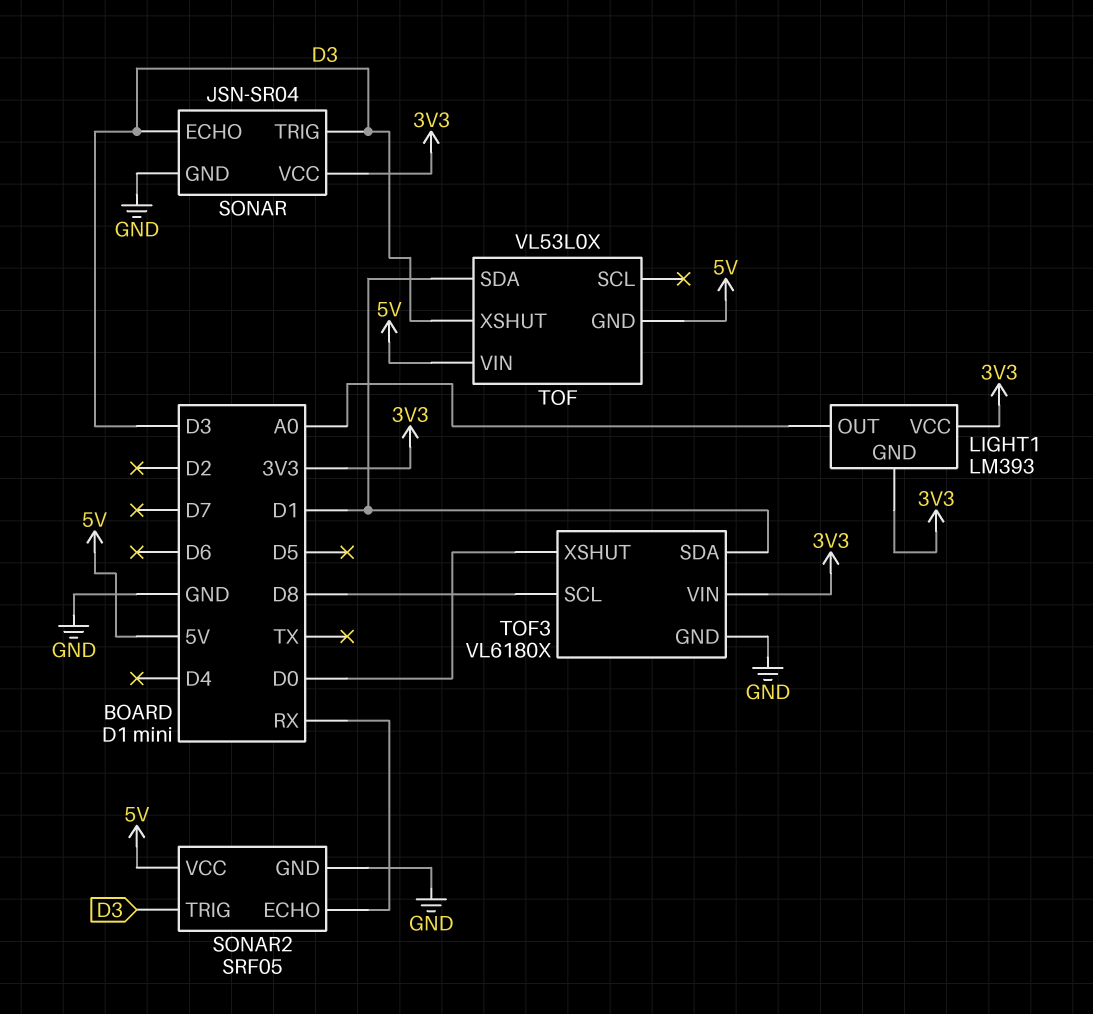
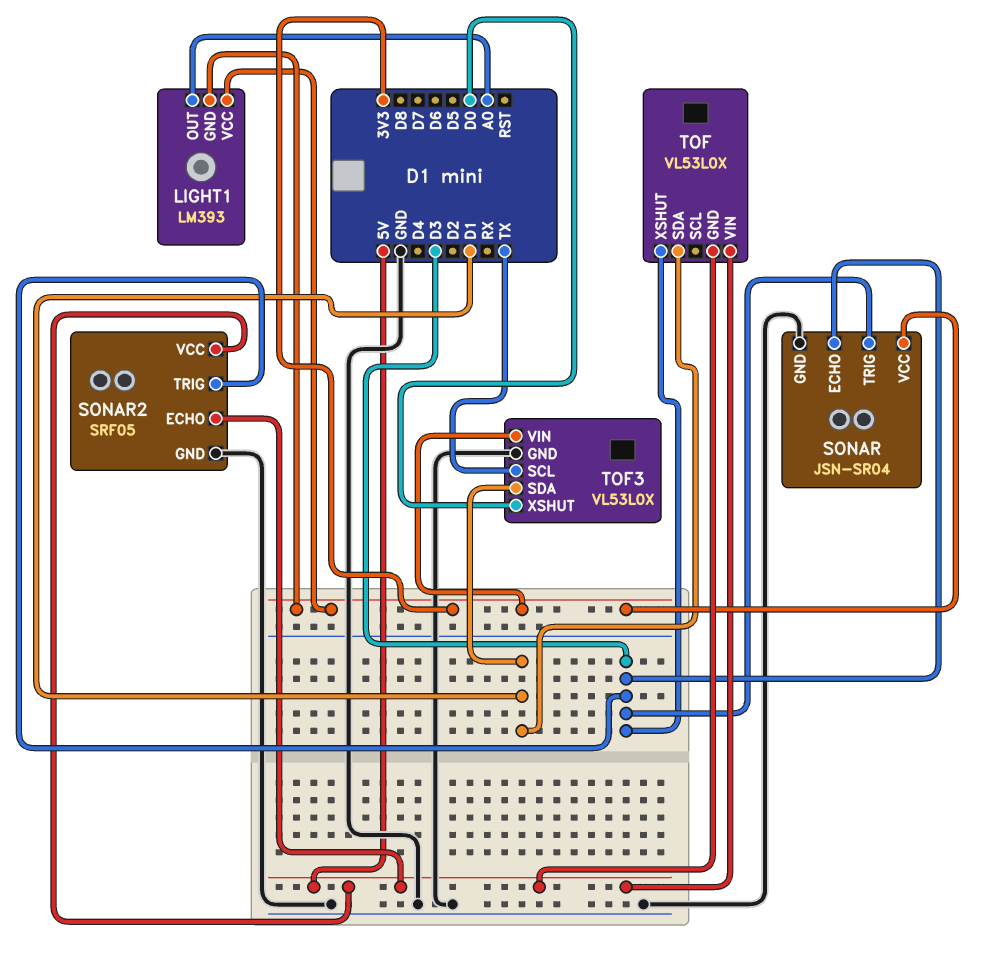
SONAR2 pin ECHO: RX -> 5V
TOF3: VL6180X -> VL53L0X
TOF3 pin SCL: D8 -> TX

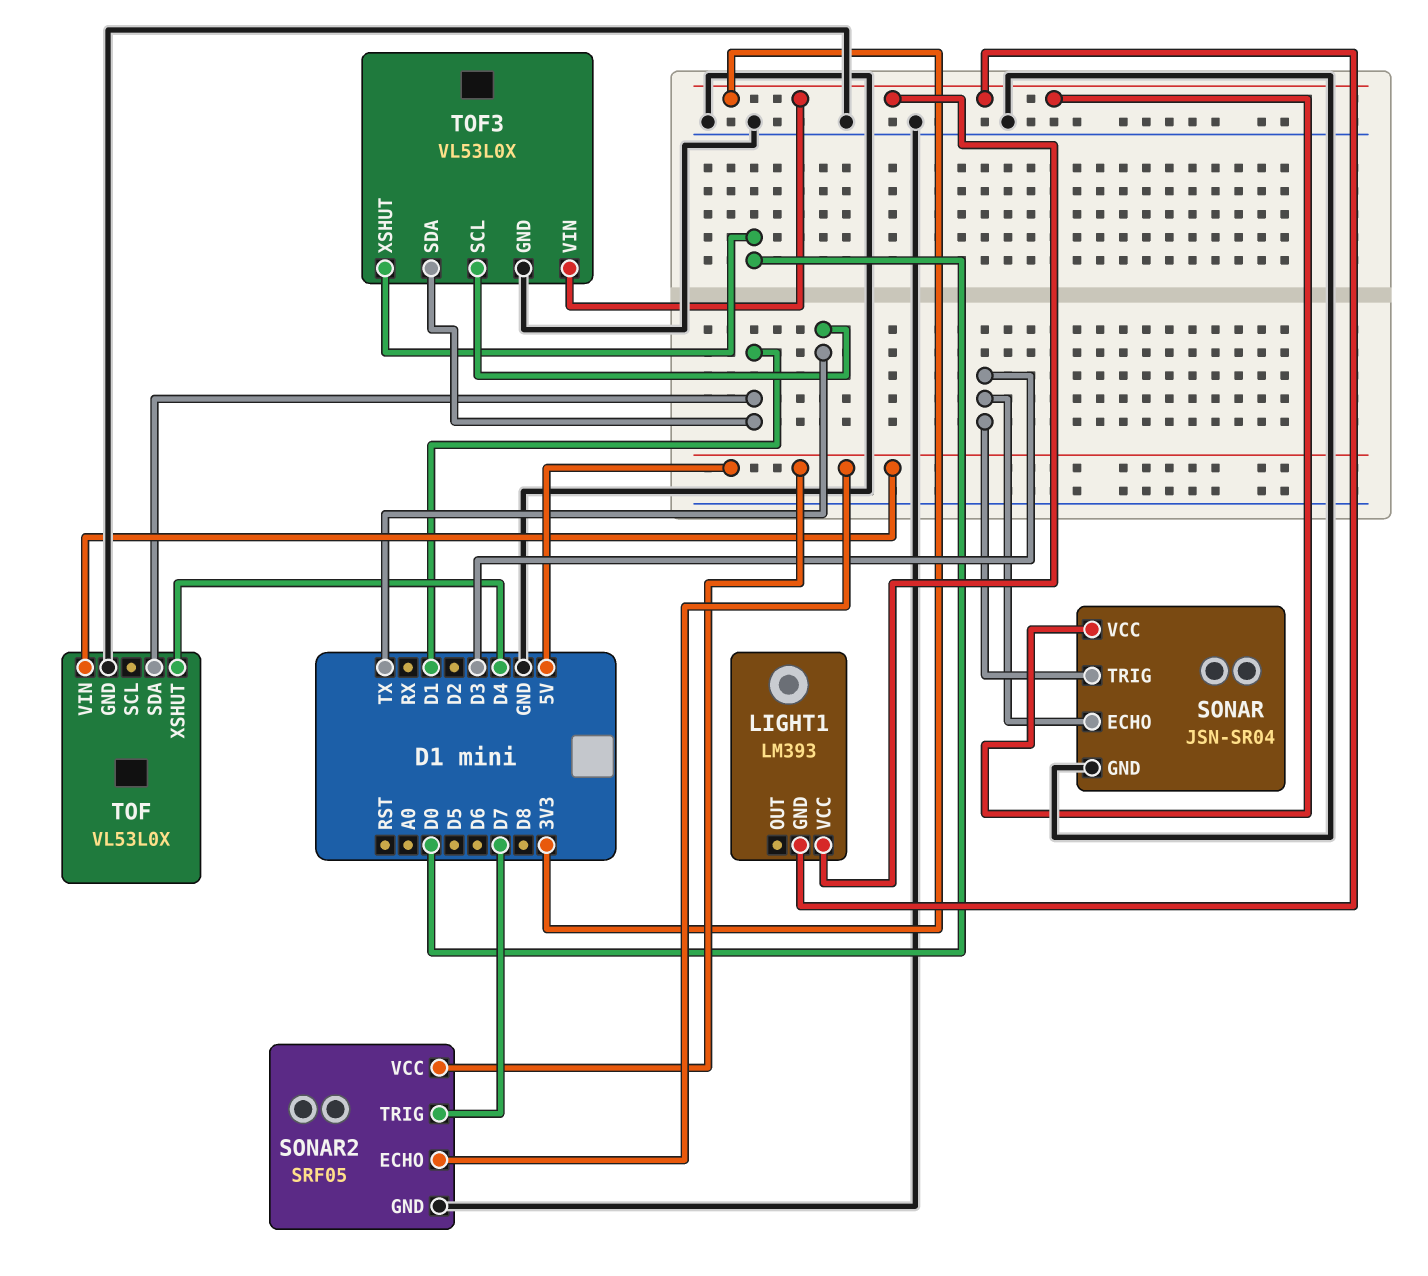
LIGHT1 pin OUT: A0 -> none
SONAR2 pin TRIG: D3 -> D7
TOF pin GND: 5V -> GND
TOF pin XSHUT: D3 -> D4

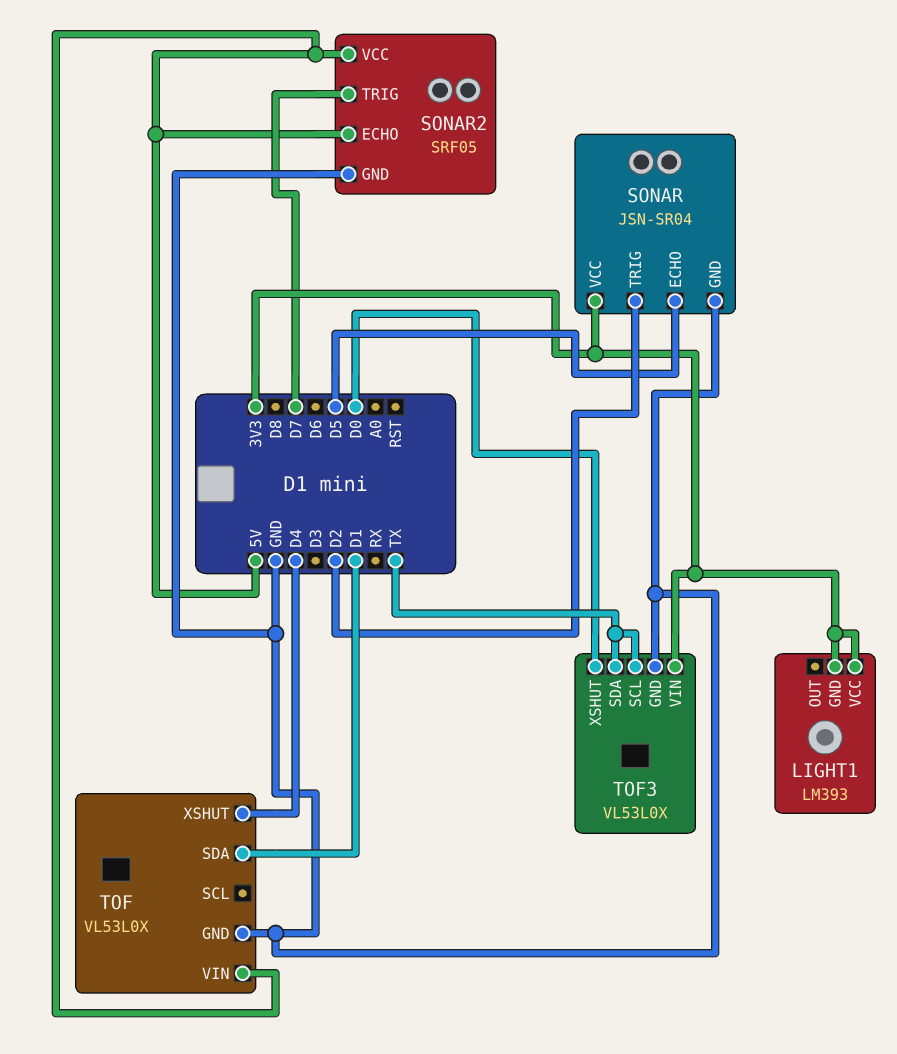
SONAR pin ECHO: D3 -> D5
SONAR pin TRIG: D3 -> D2
TOF3 pin SDA: D1 -> TX

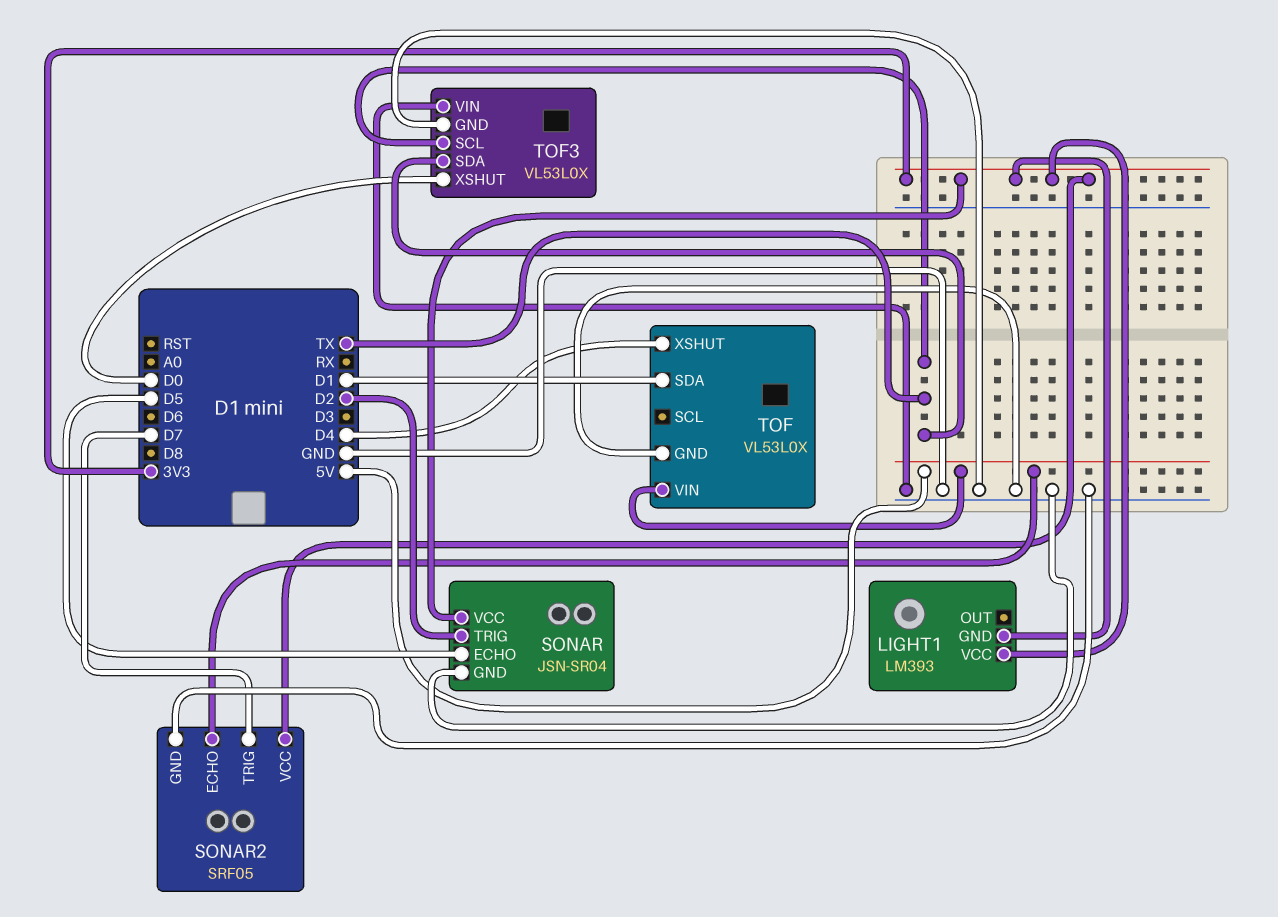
SONAR2 pin VCC: 5V -> 3V3
TOF3 pin VIN: 3V3 -> GND

